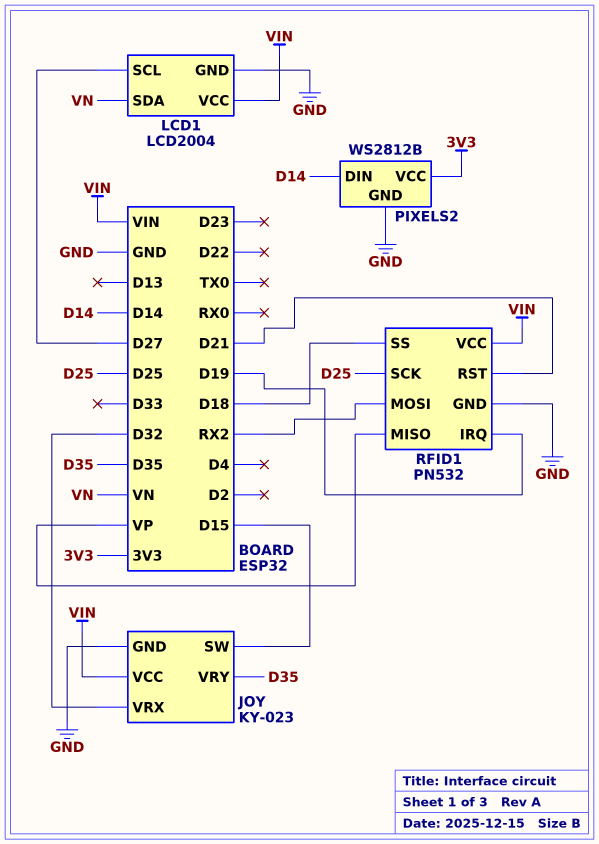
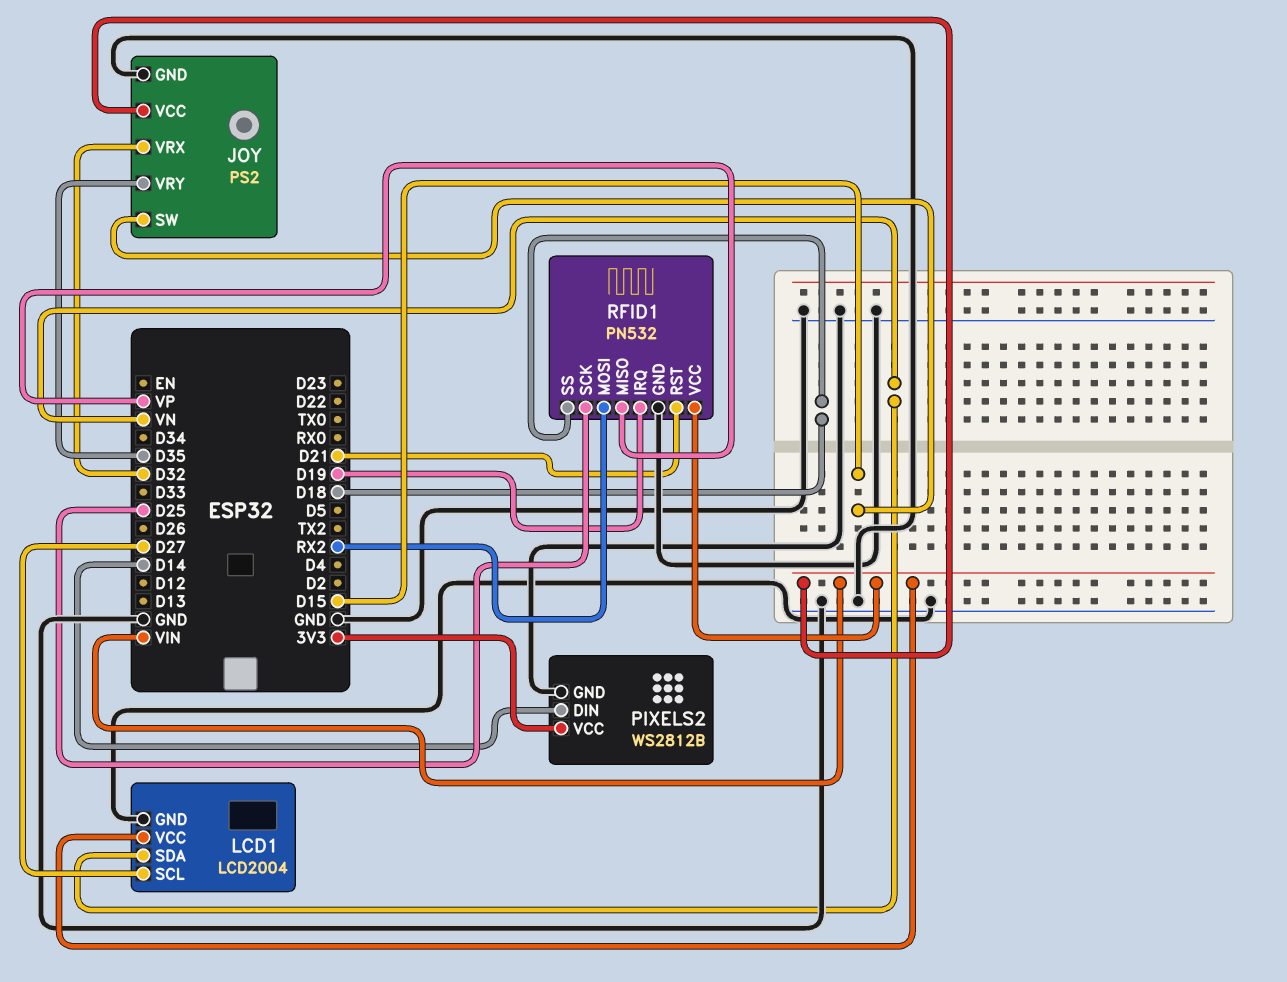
JOY: KY-023 -> PS2

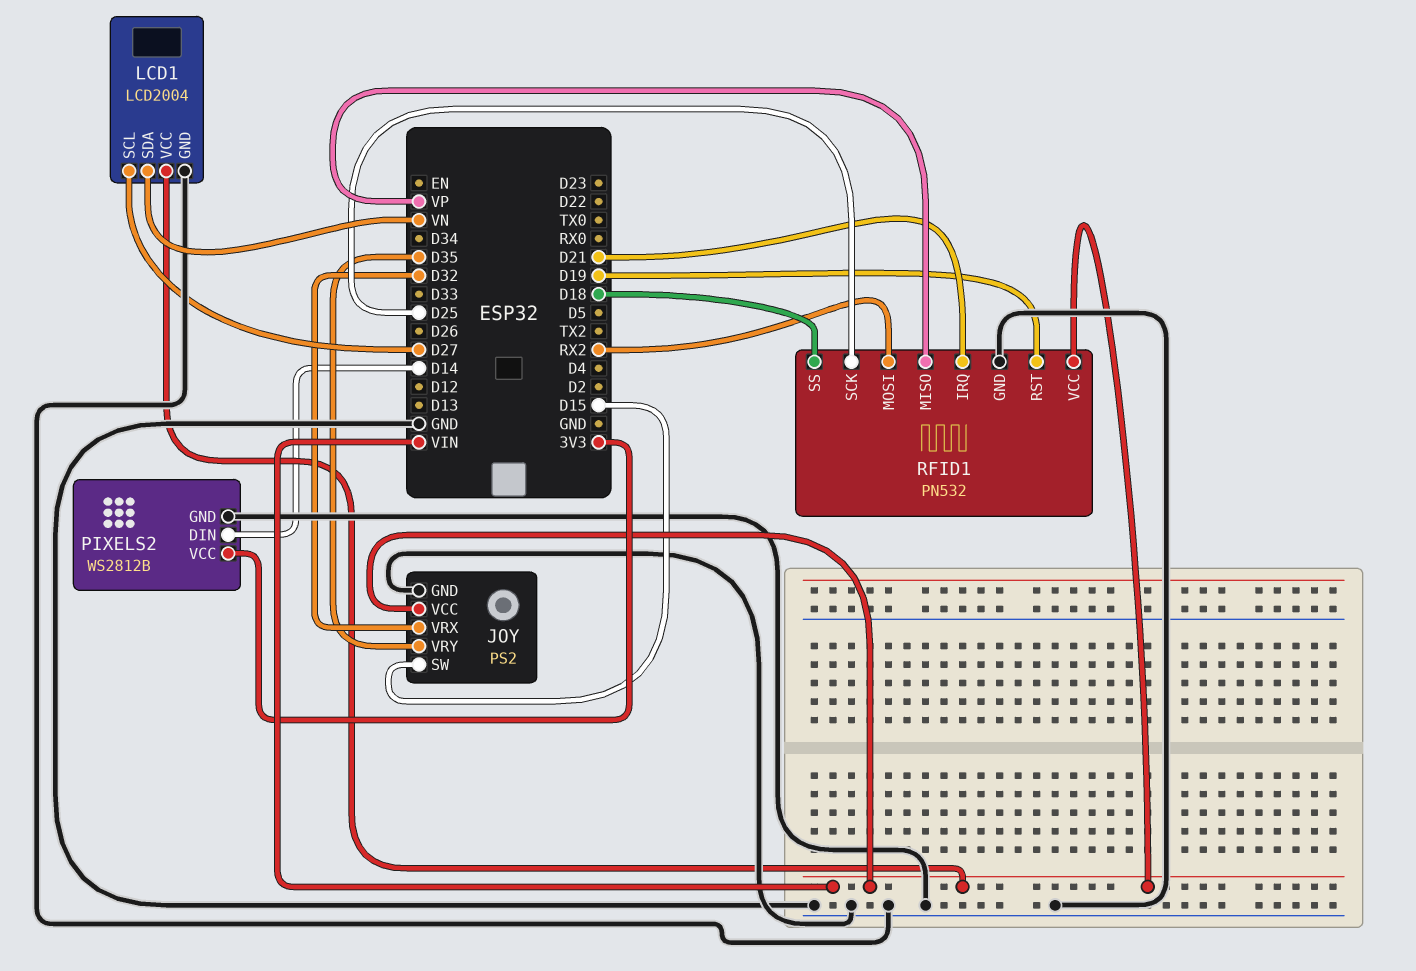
RFID1 pin IRQ: D19 -> D21
RFID1 pin RST: D21 -> D19

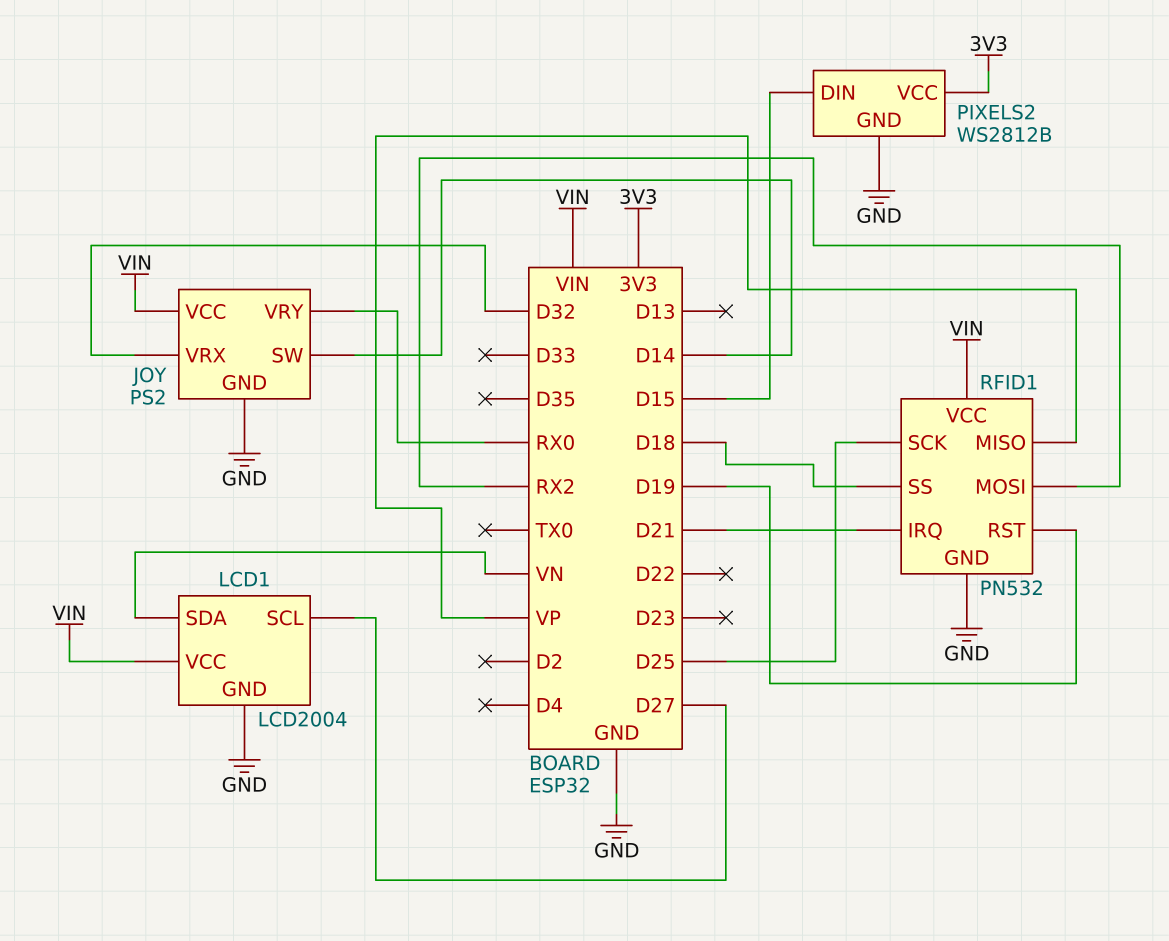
JOY pin SW: D15 -> D14
JOY pin VRY: D35 -> RX0
PIXELS2 pin DIN: D14 -> D15

